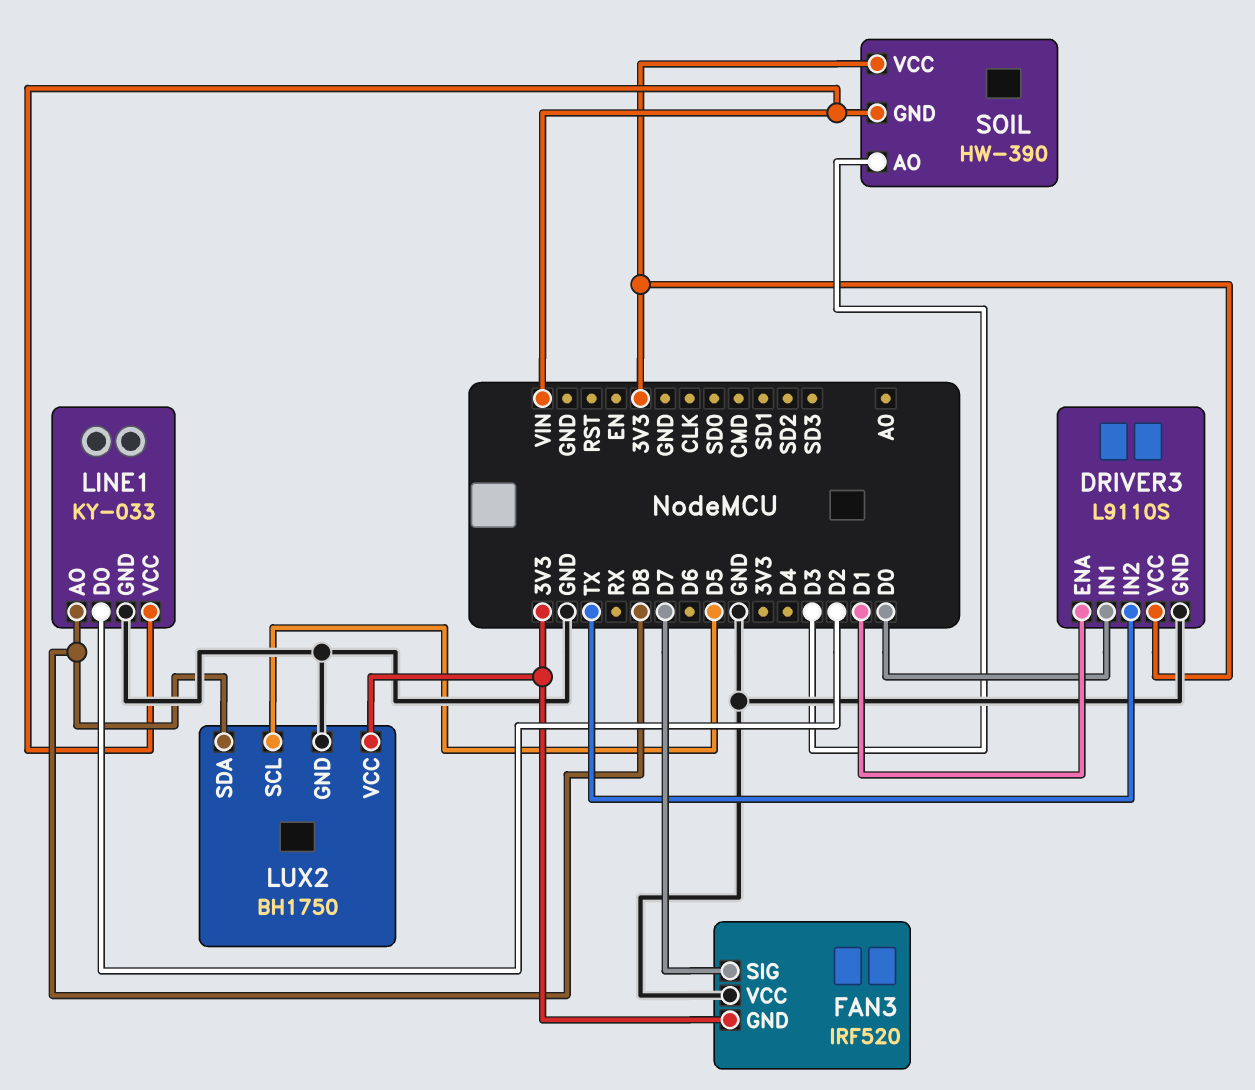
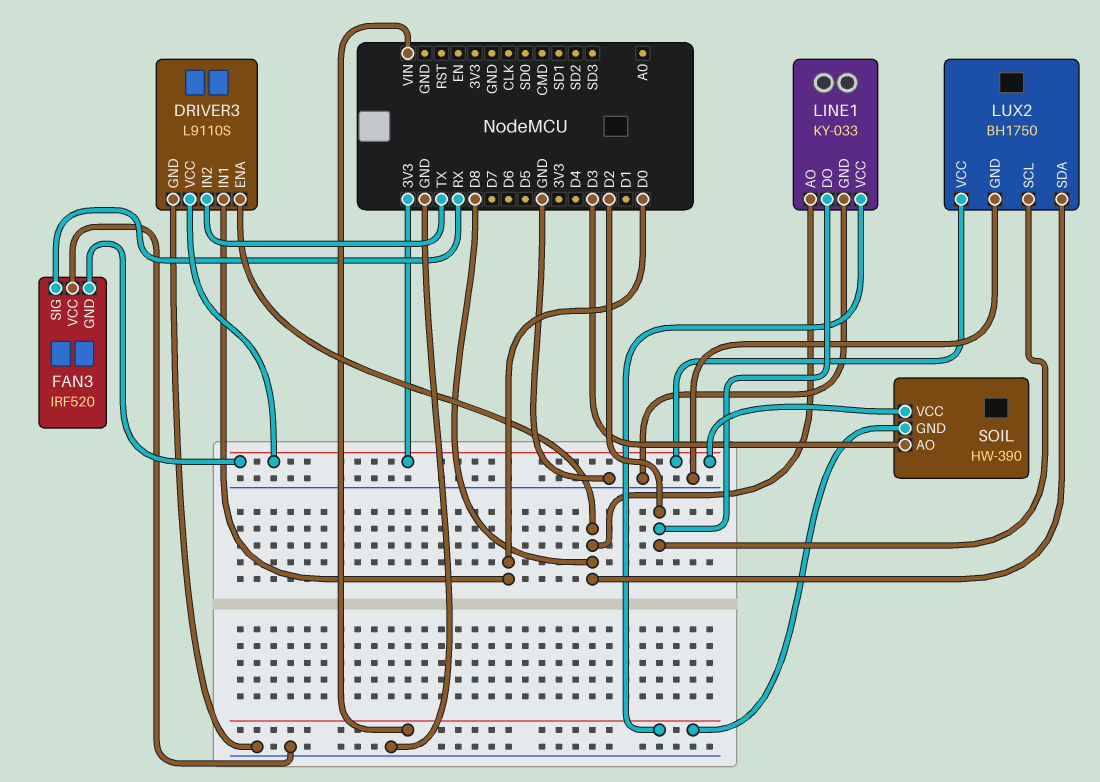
DRIVER3 pin ENA: D1 -> D8
FAN3 pin SIG: D7 -> RX
LUX2 pin SCL: D5 -> D2

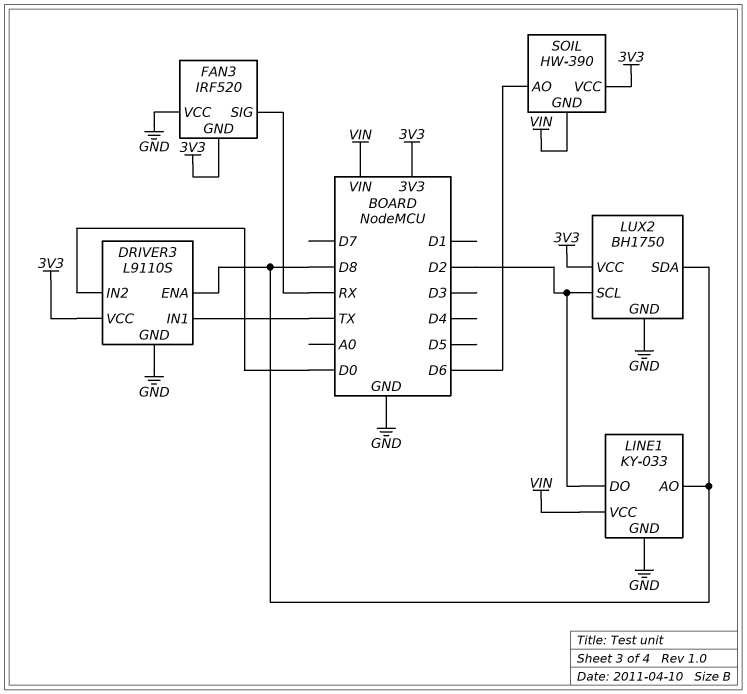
DRIVER3 pin IN1: D0 -> TX
DRIVER3 pin IN2: TX -> D0
SOIL pin AO: D3 -> D6

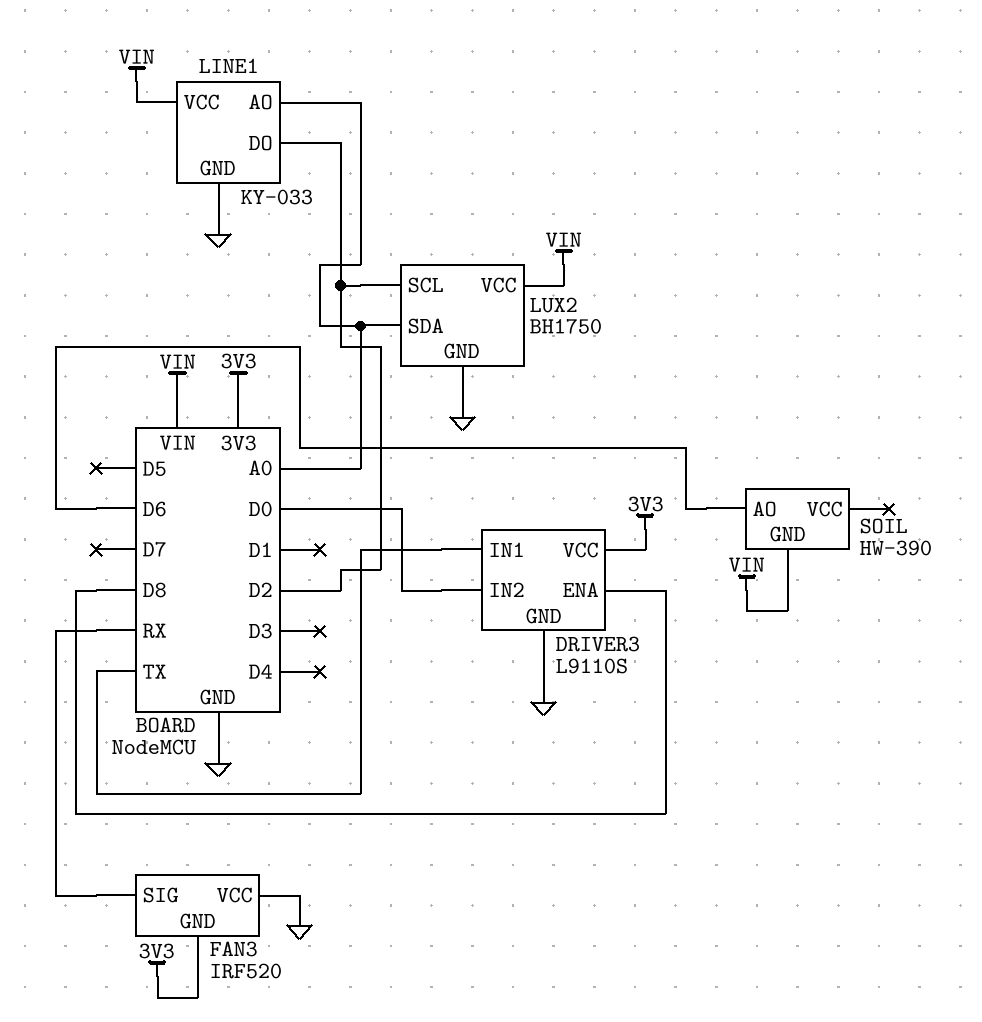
LINE1 pin AO: D8 -> A0
LUX2 pin SDA: D8 -> A0
LUX2 pin VCC: 3V3 -> VIN
SOIL pin VCC: 3V3 -> none

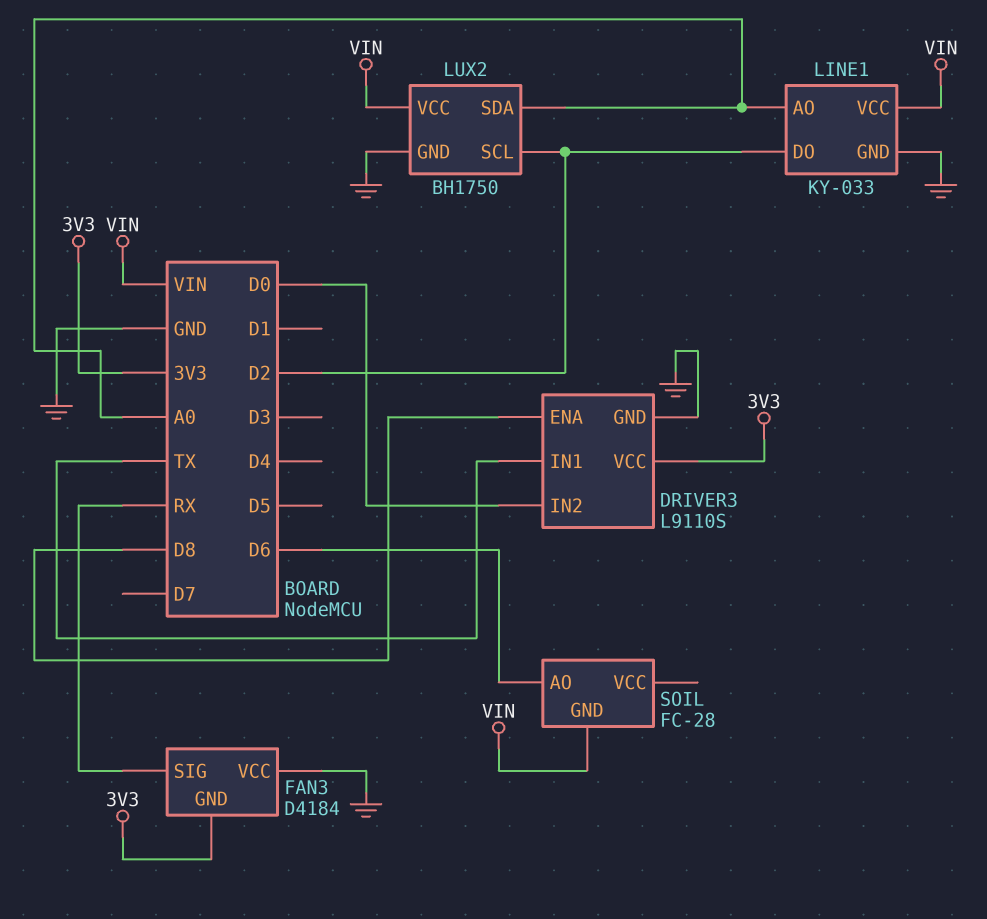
FAN3: IRF520 -> D4184
SOIL: HW-390 -> FC-28

